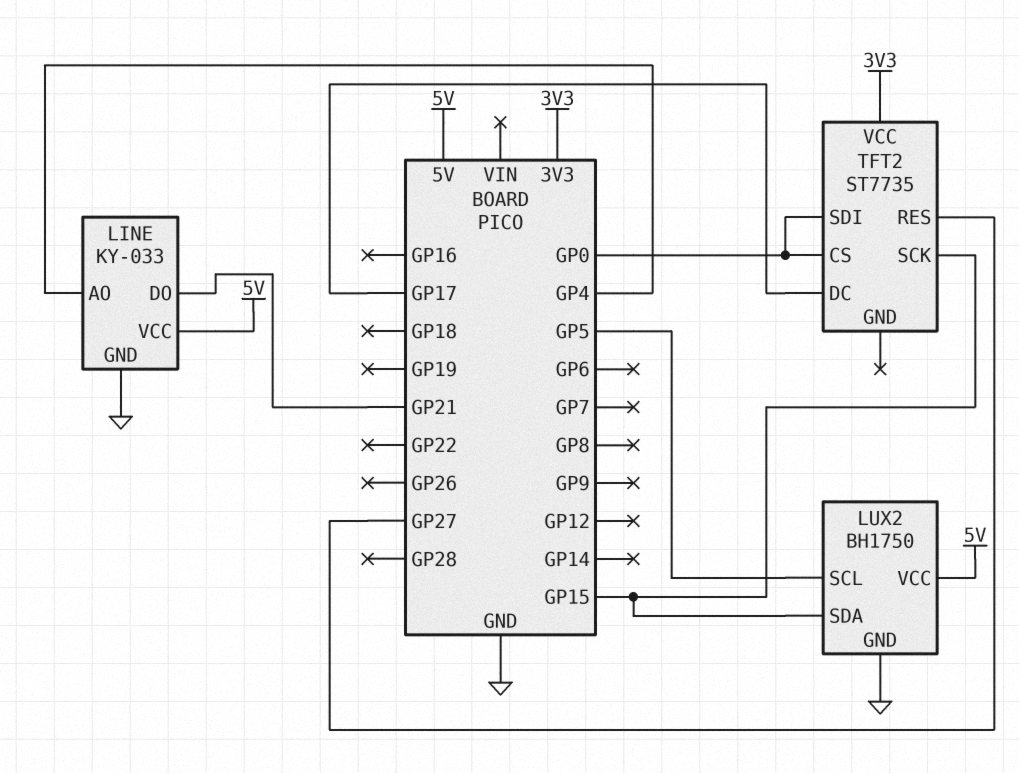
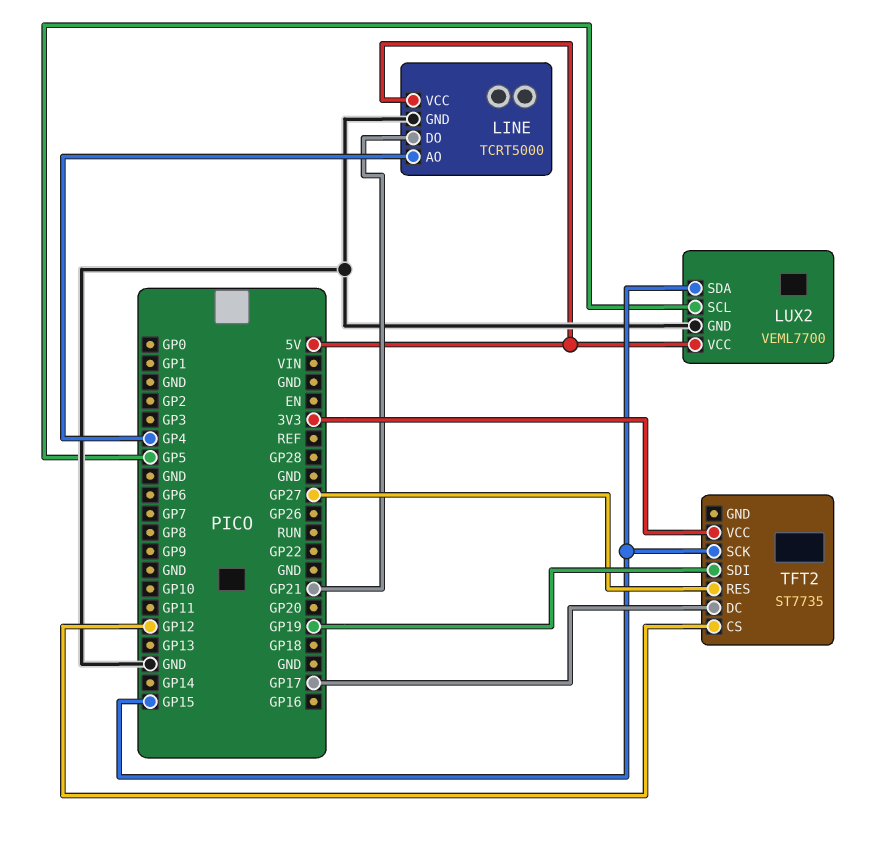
LINE: KY-033 -> TCRT5000
LUX2: BH1750 -> VEML7700
TFT2 pin CS: GP0 -> GP12
TFT2 pin SDI: GP0 -> GP19

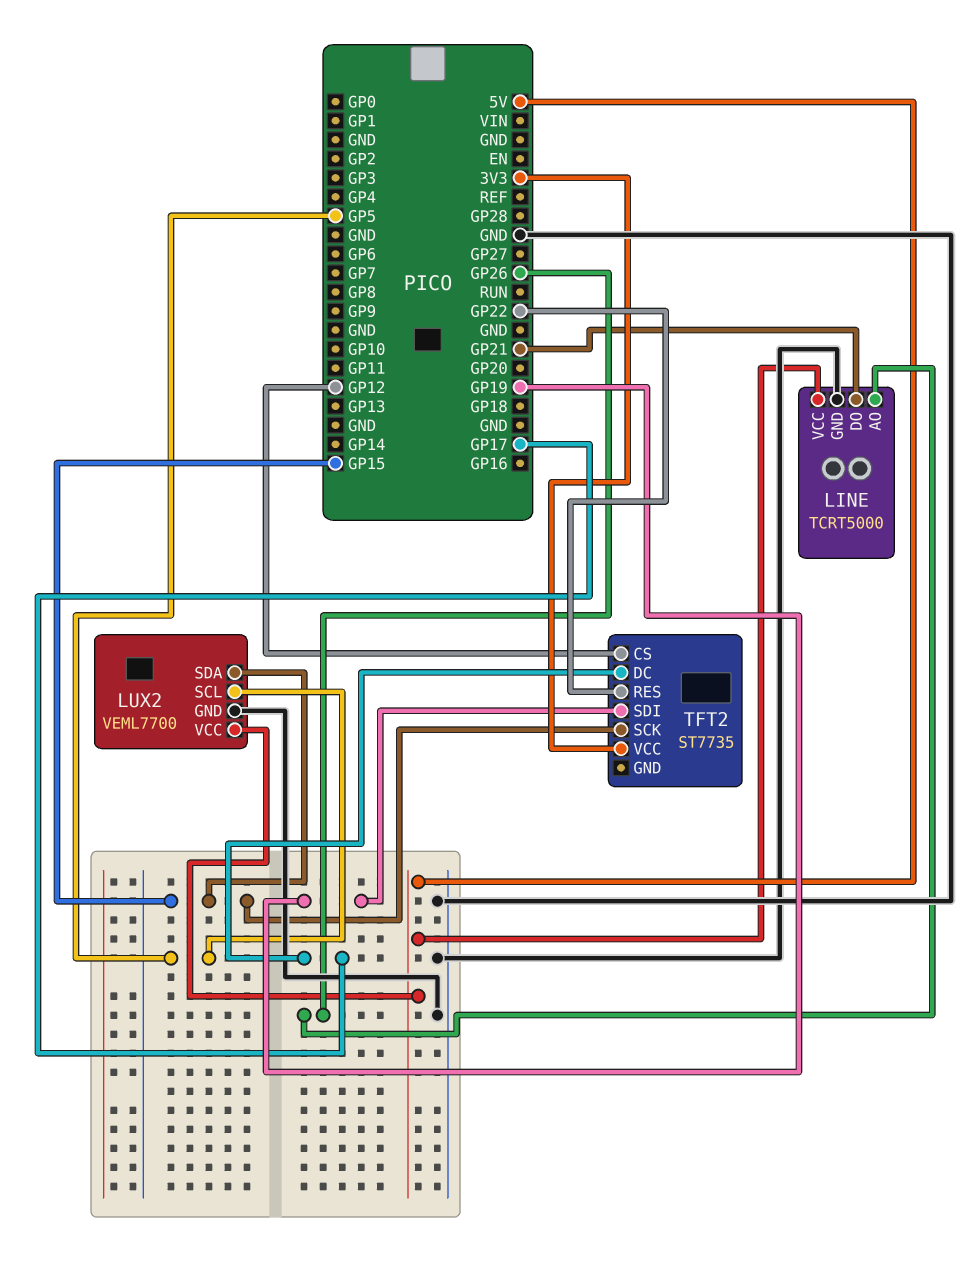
LINE pin AO: GP4 -> GP26
TFT2 pin RES: GP27 -> GP22

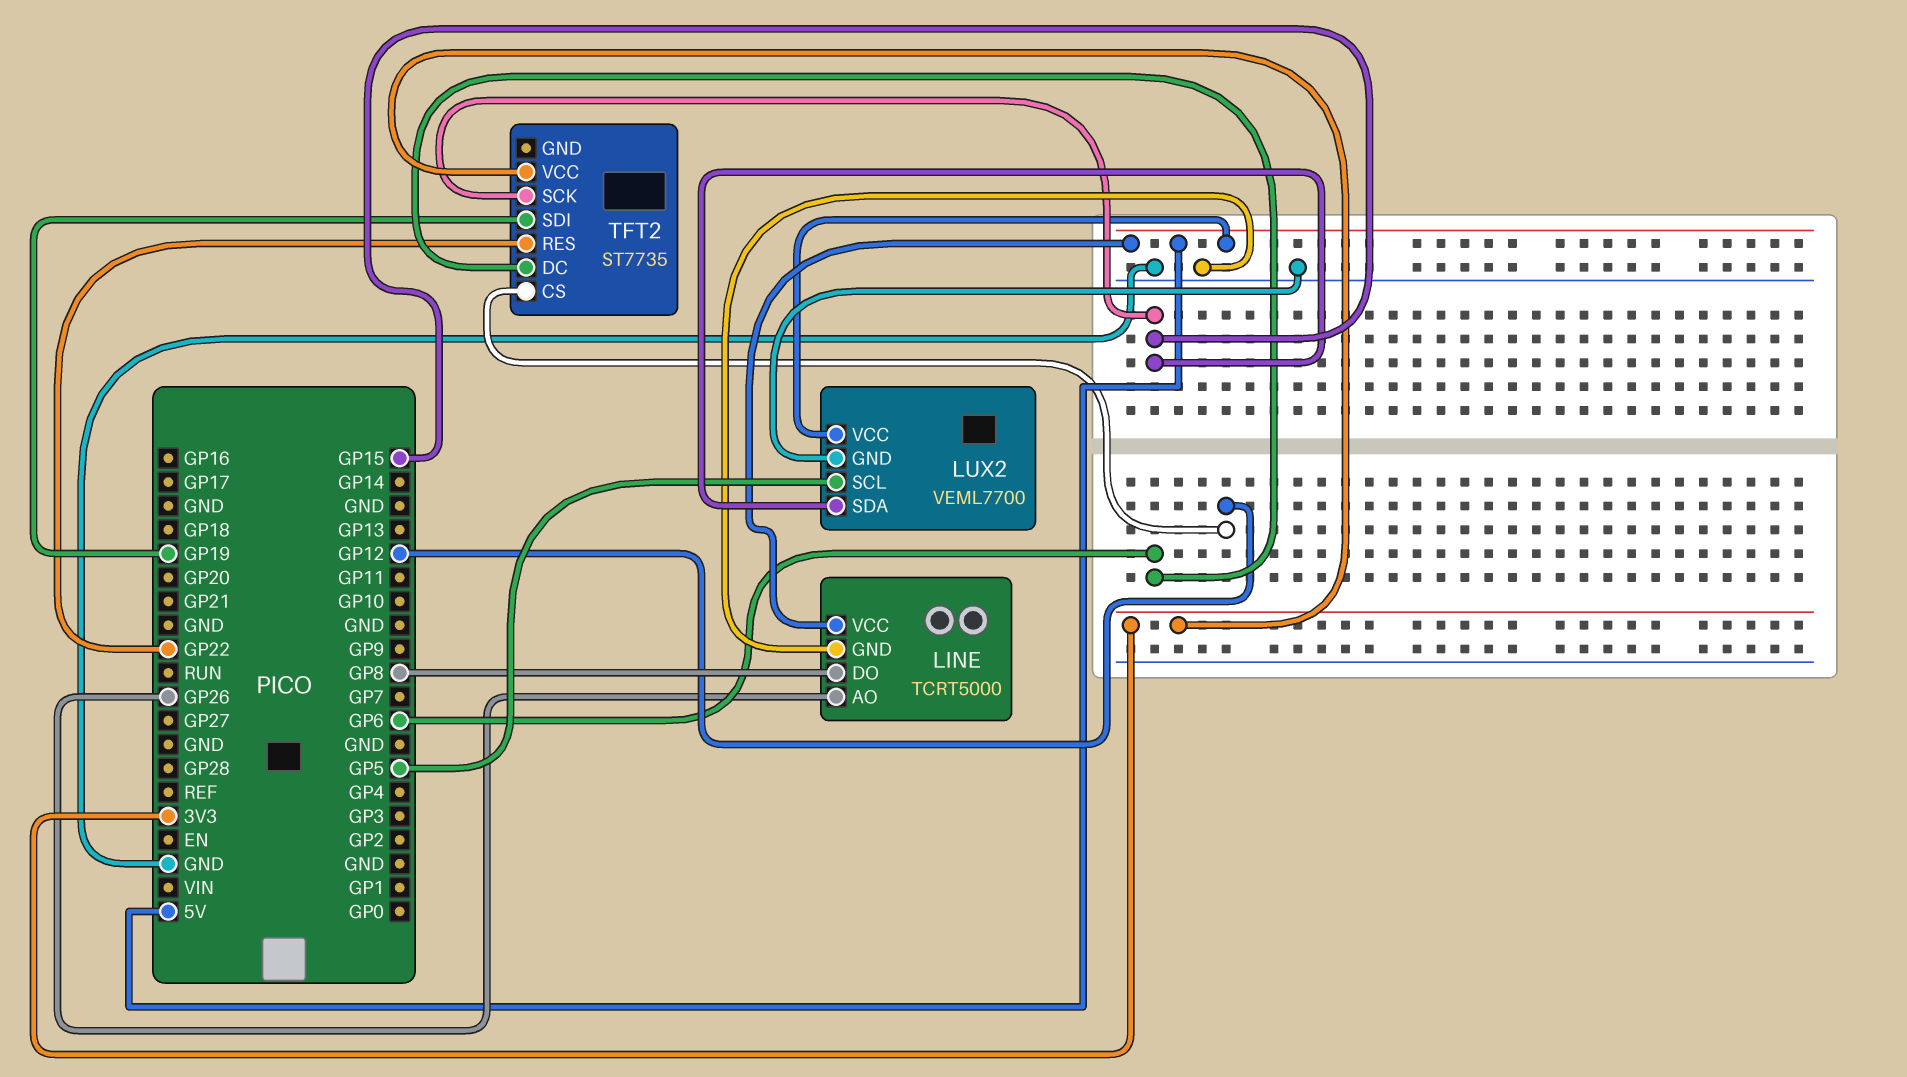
LINE pin DO: GP21 -> GP8
TFT2 pin DC: GP17 -> GP6

